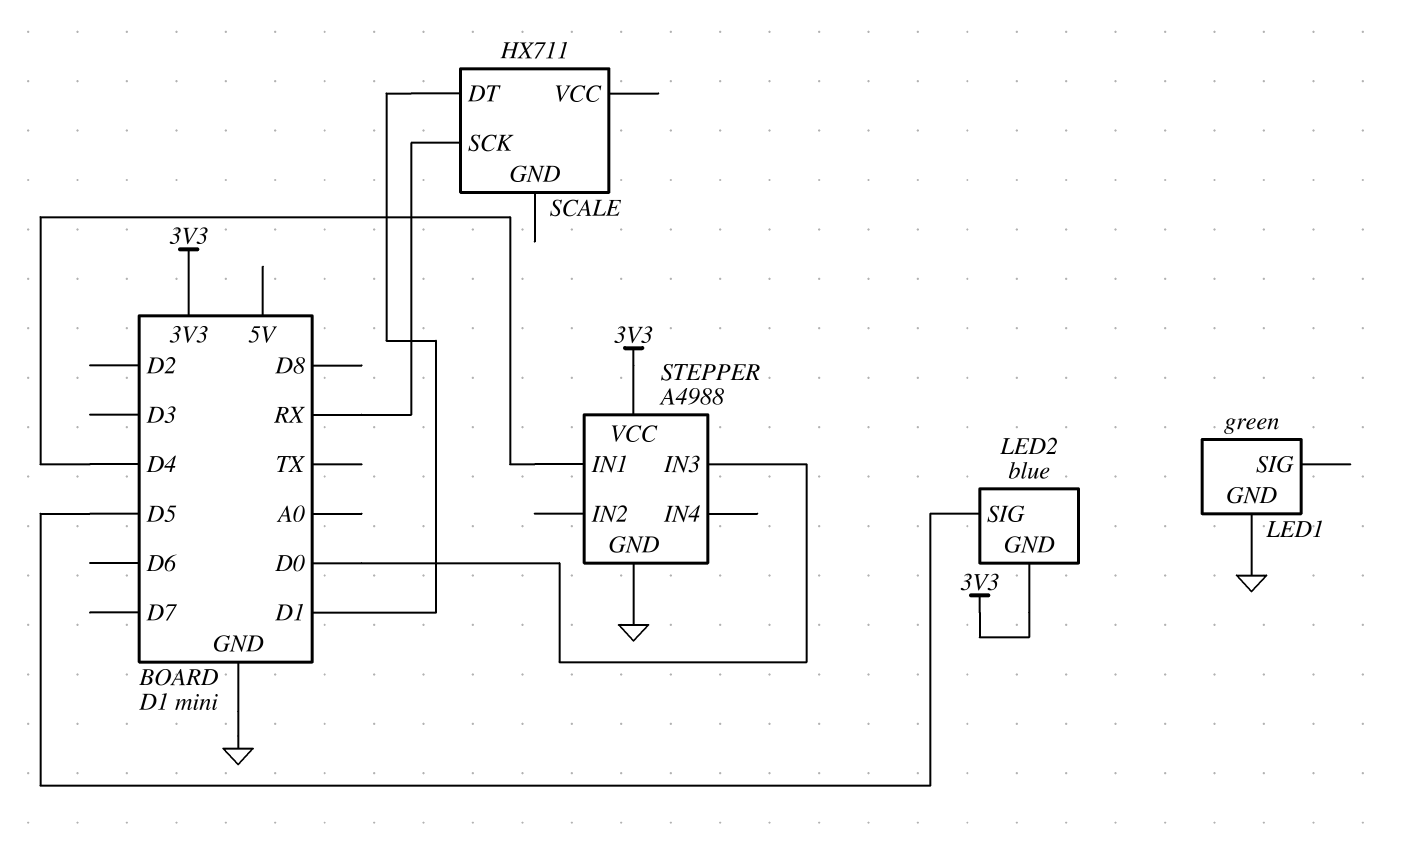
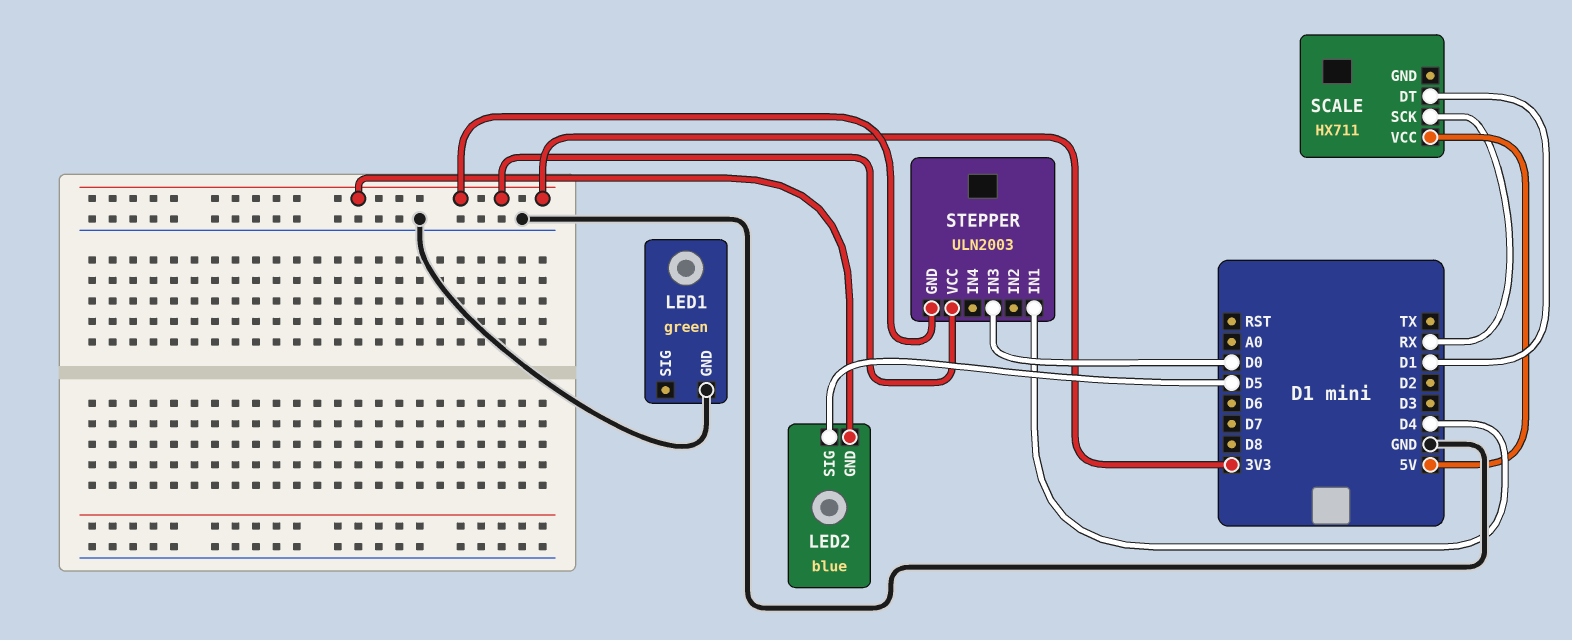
SCALE pin VCC: none -> 5V
STEPPER: A4988 -> ULN2003
STEPPER pin GND: GND -> 3V3

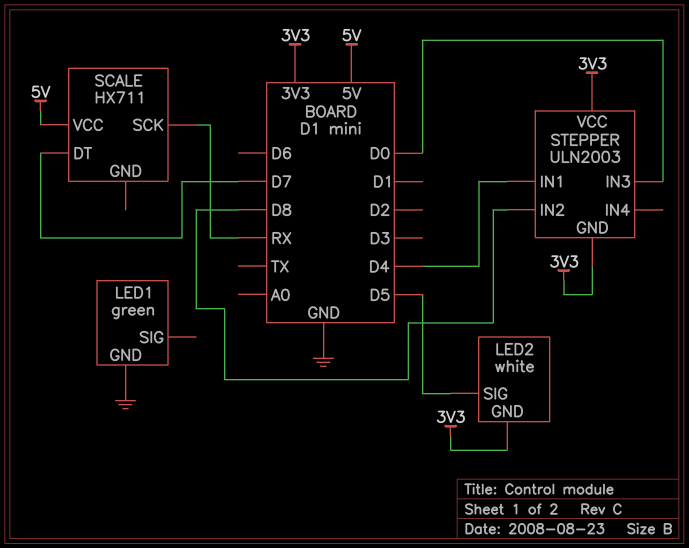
LED2: blue -> white
SCALE pin DT: D1 -> D7
STEPPER pin IN2: none -> D8

